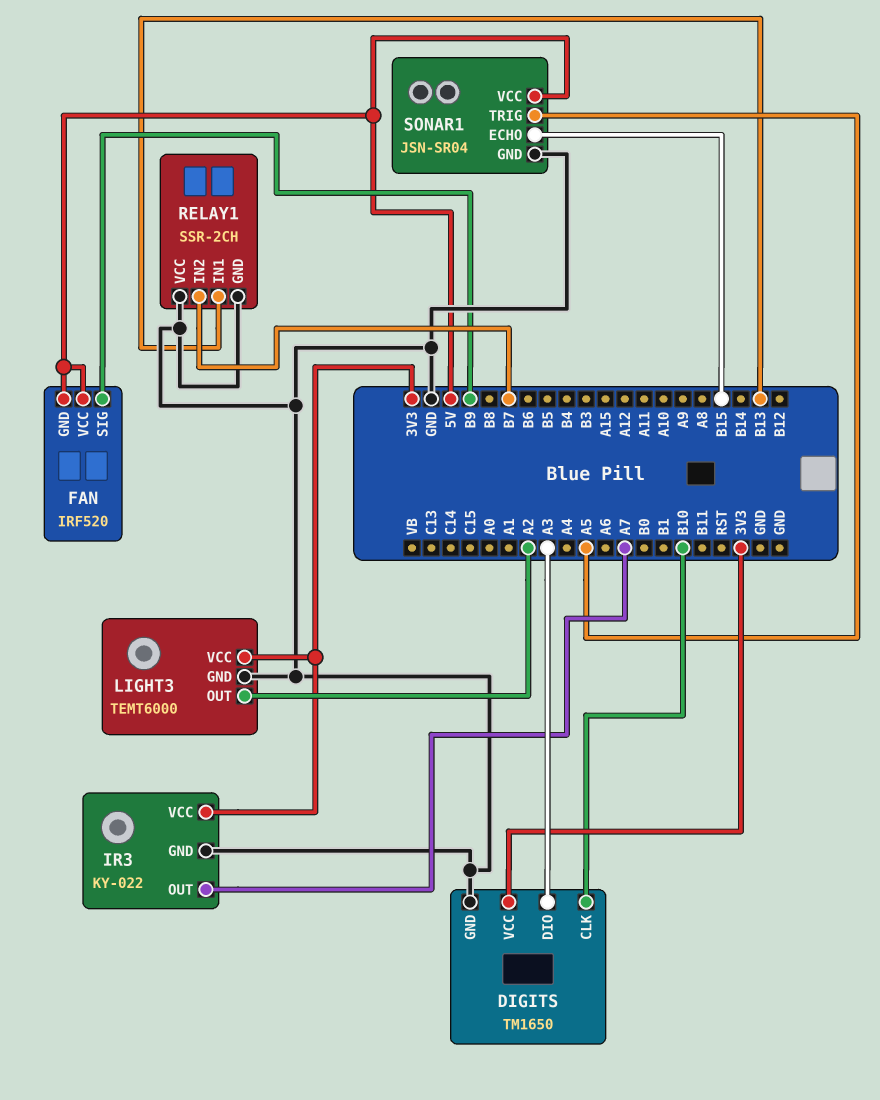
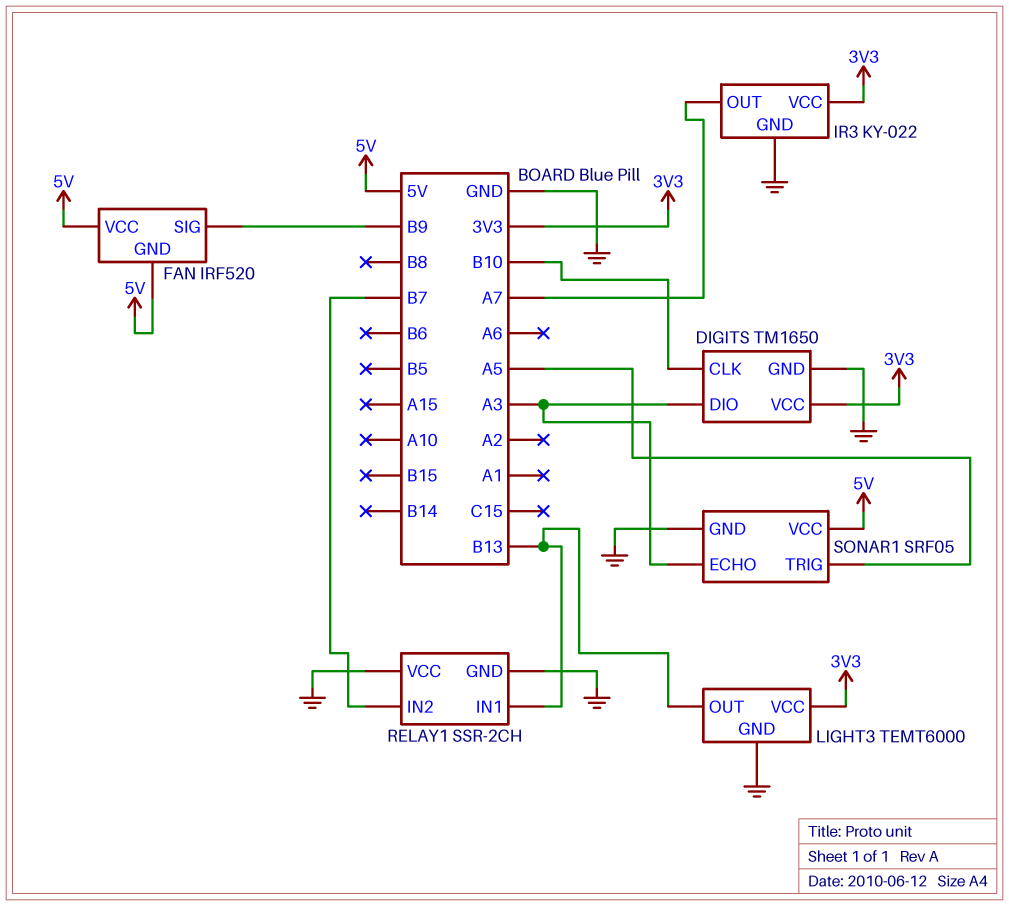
LIGHT3 pin OUT: A2 -> B13
SONAR1: JSN-SR04 -> SRF05
SONAR1 pin ECHO: B15 -> A3

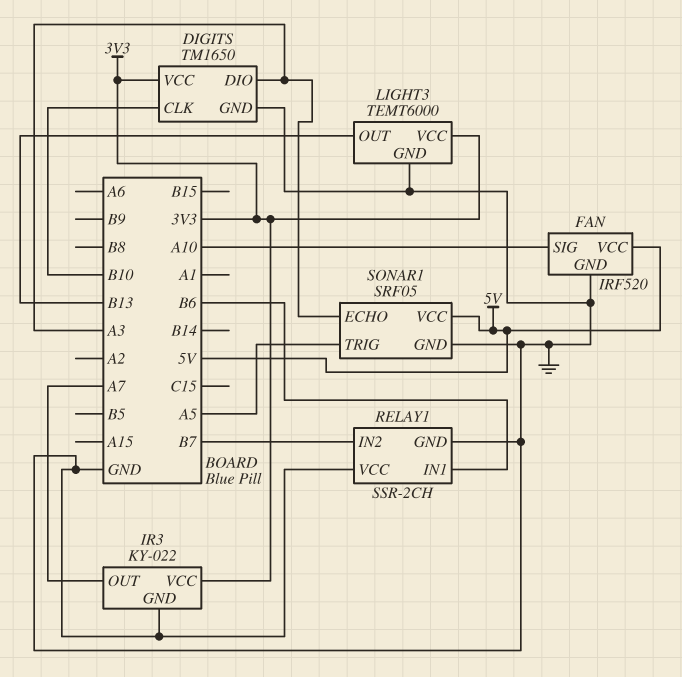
FAN pin GND: 5V -> GND
FAN pin SIG: B9 -> A10
RELAY1 pin IN1: B13 -> B6

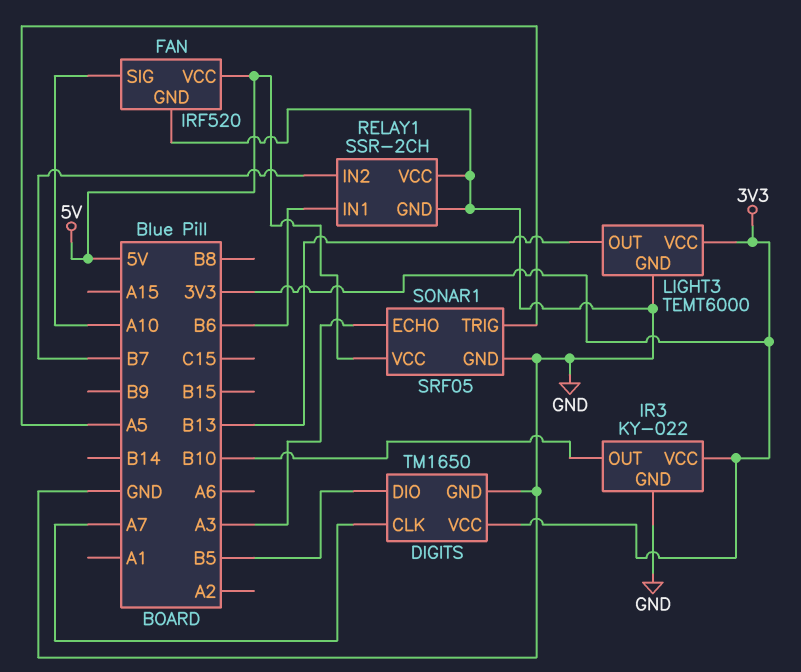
DIGITS pin CLK: B10 -> A7
DIGITS pin DIO: A3 -> B5
IR3 pin OUT: A7 -> B10

